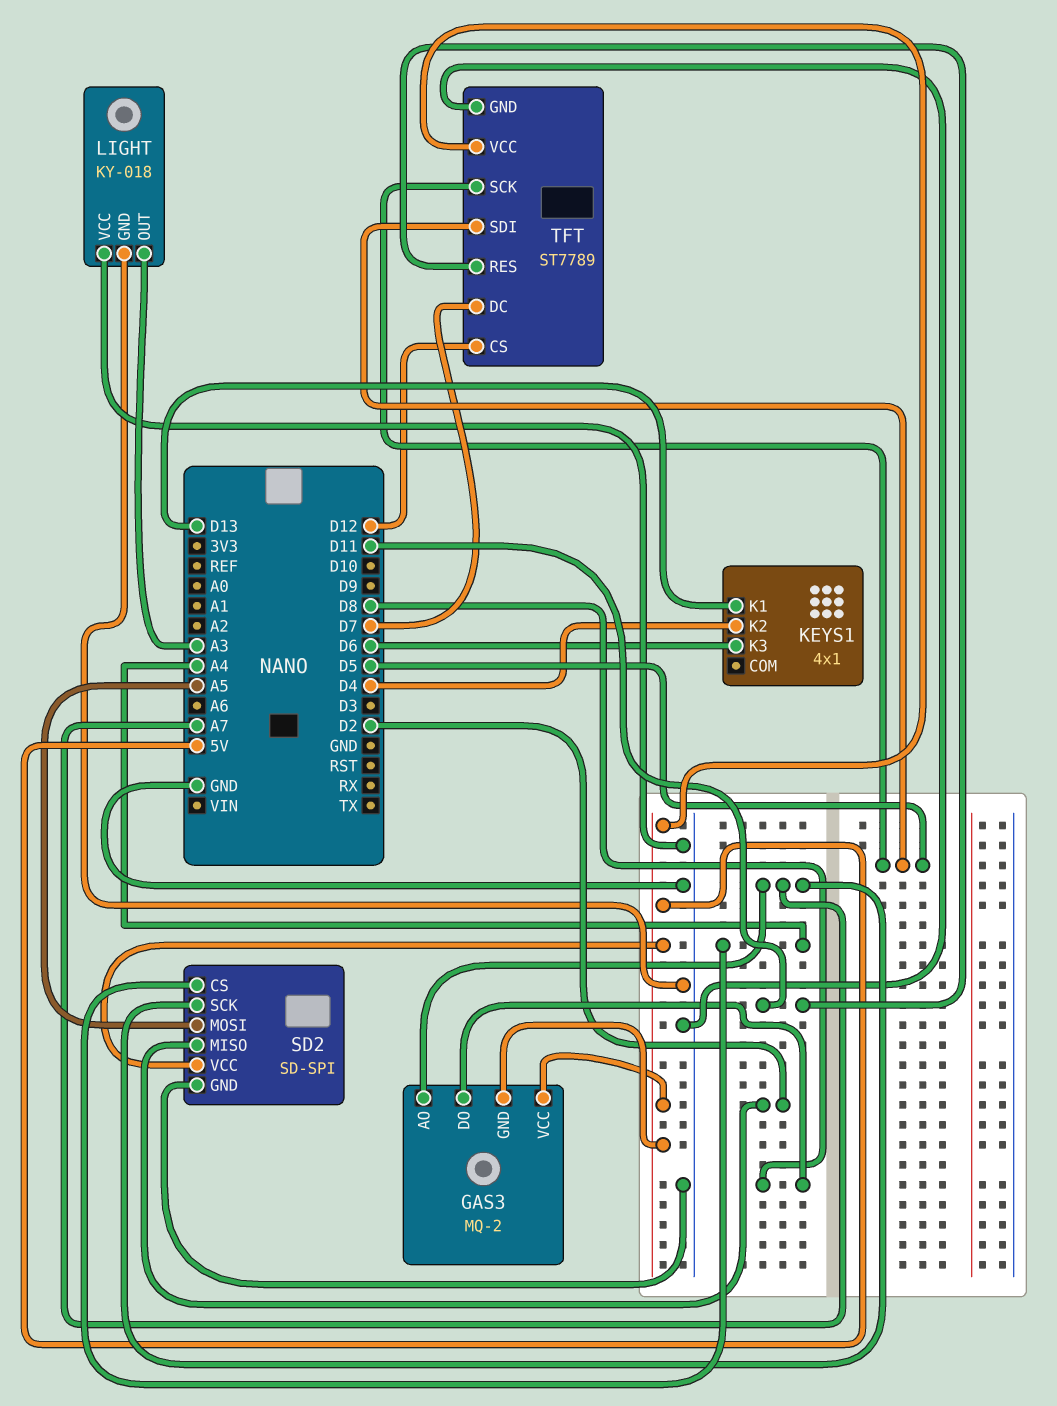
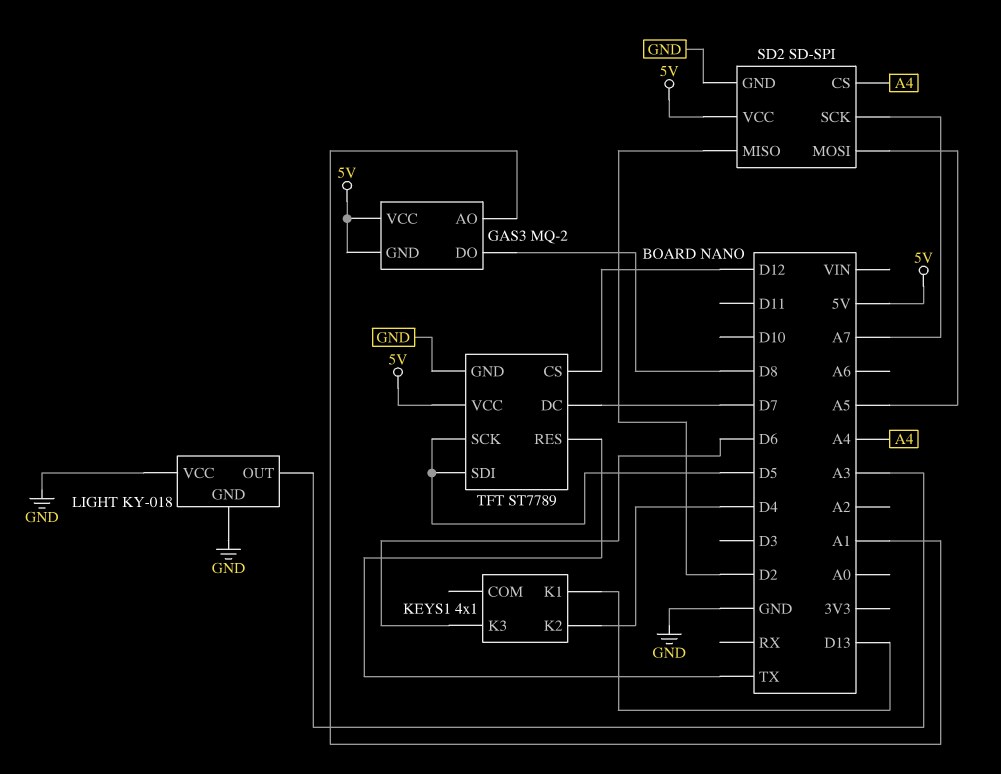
GAS3 pin AO: A7 -> A1
TFT pin RES: D11 -> TX

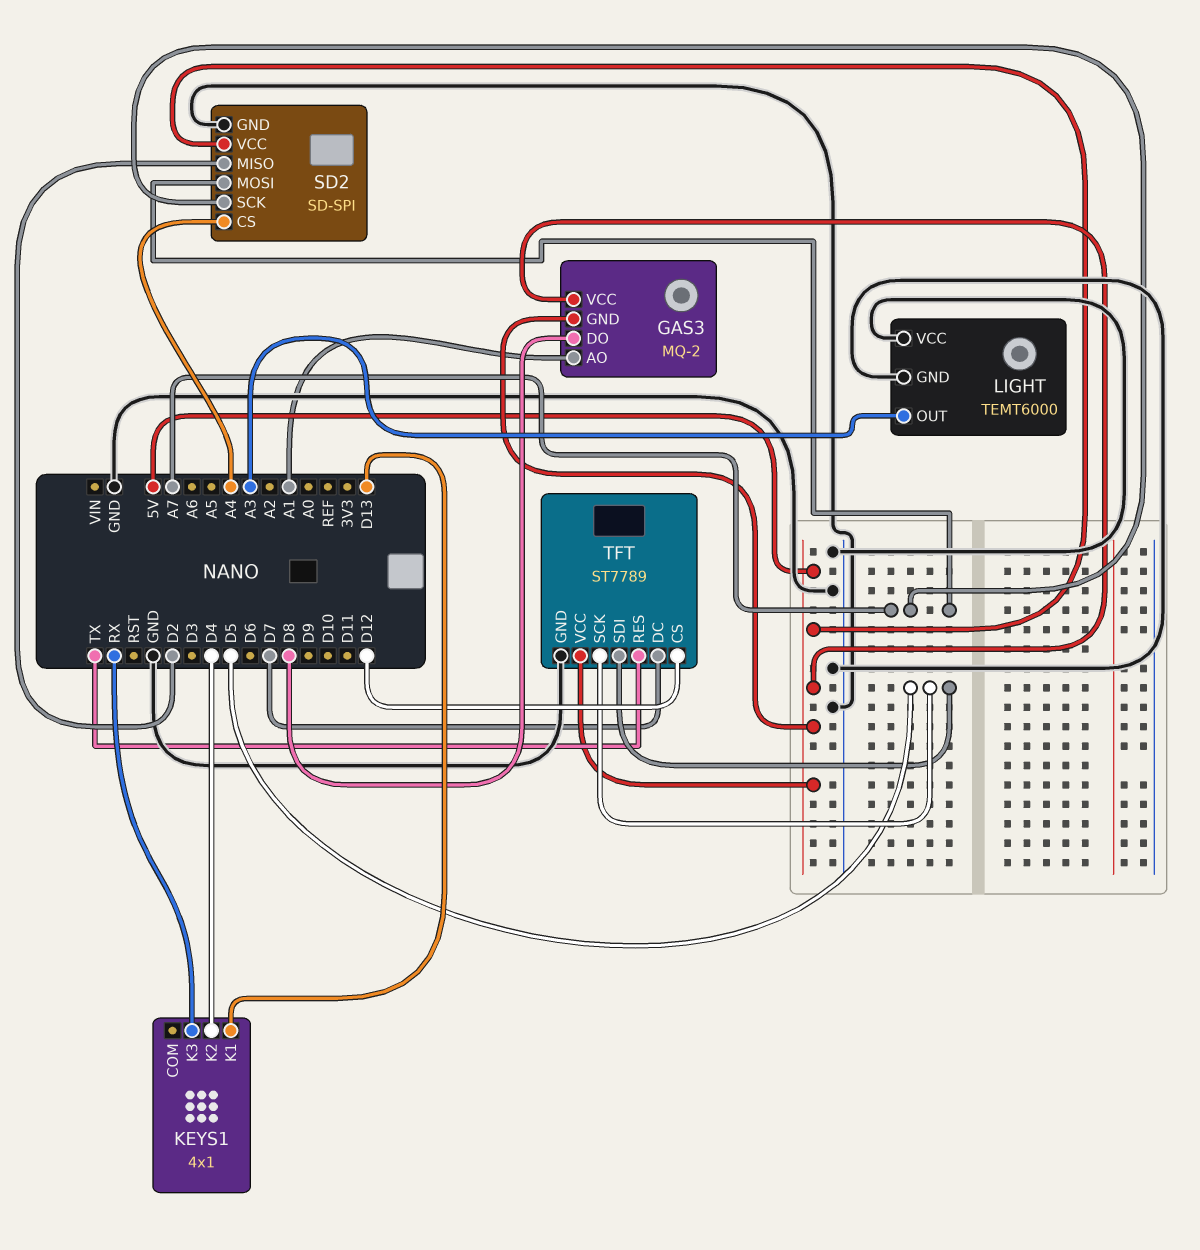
KEYS1 pin K3: D6 -> RX
LIGHT: KY-018 -> TEMT6000
SD2 pin MOSI: A5 -> A7

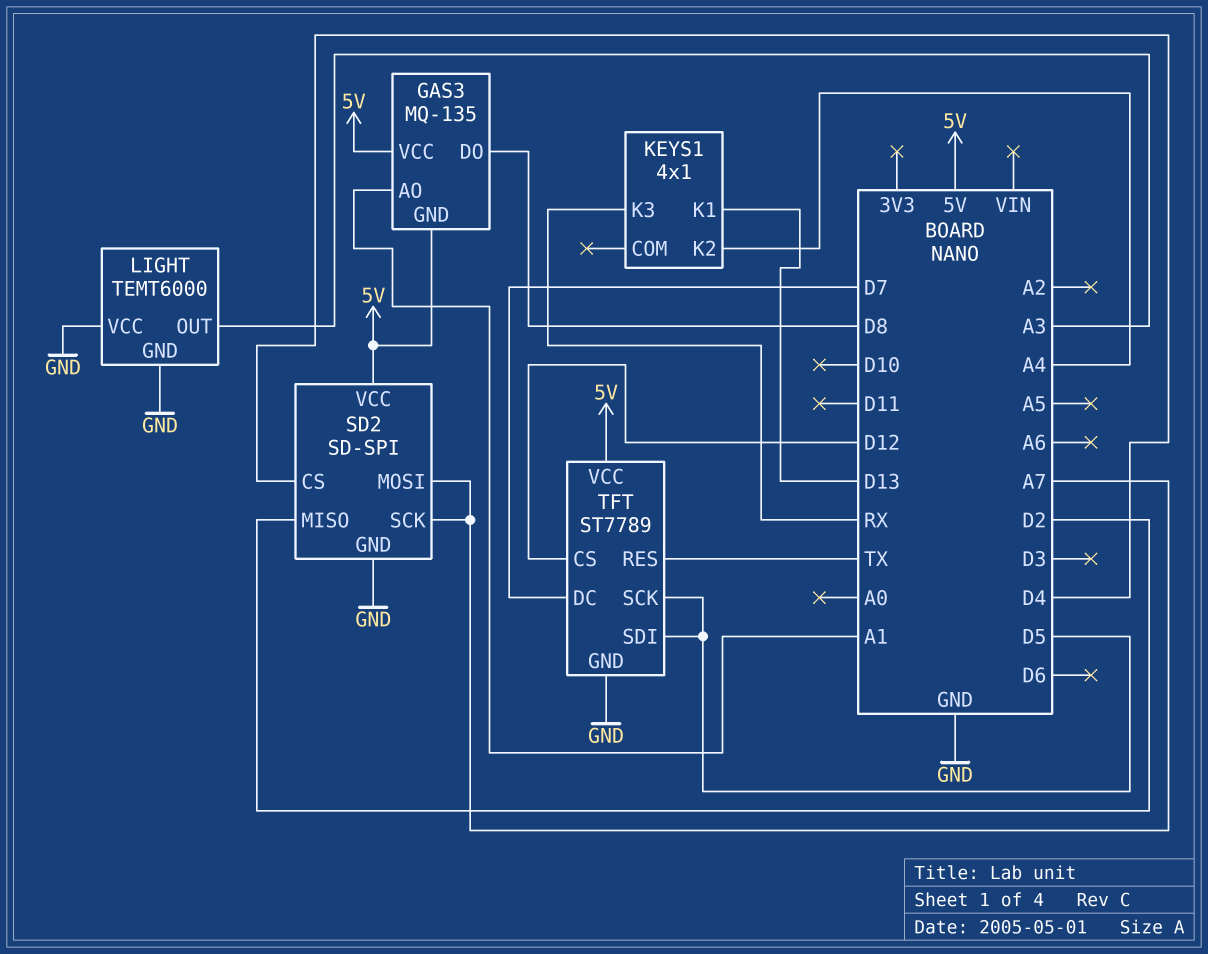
GAS3: MQ-2 -> MQ-135
KEYS1 pin K2: D4 -> A4
SD2 pin CS: A4 -> D4

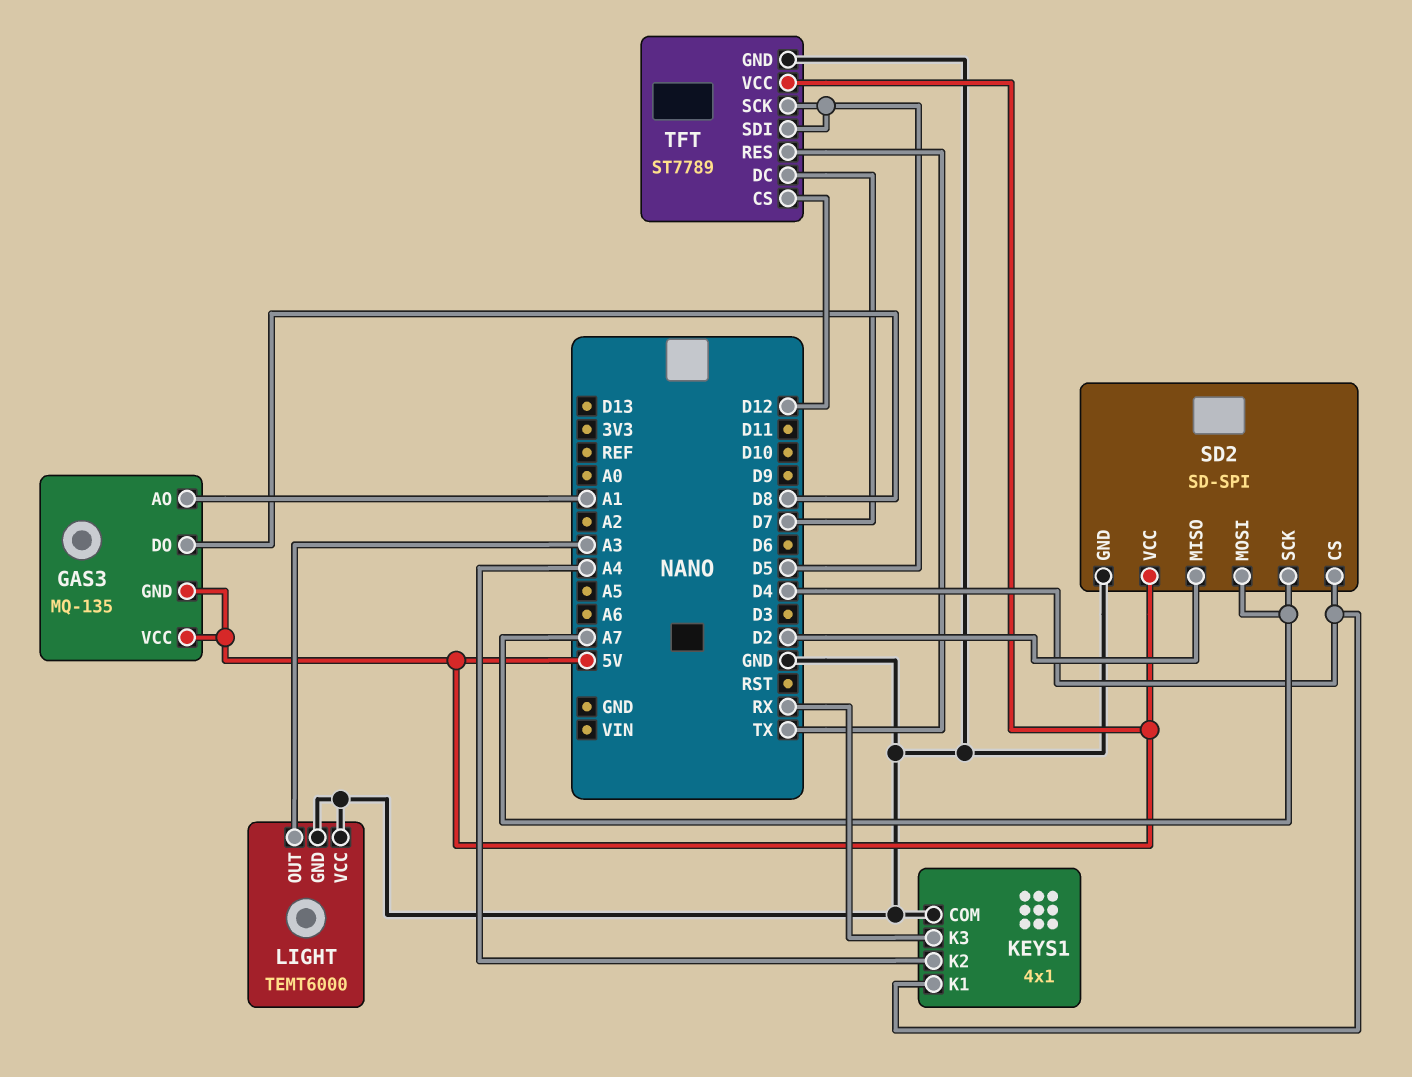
KEYS1 pin COM: none -> GND
KEYS1 pin K1: D13 -> D4

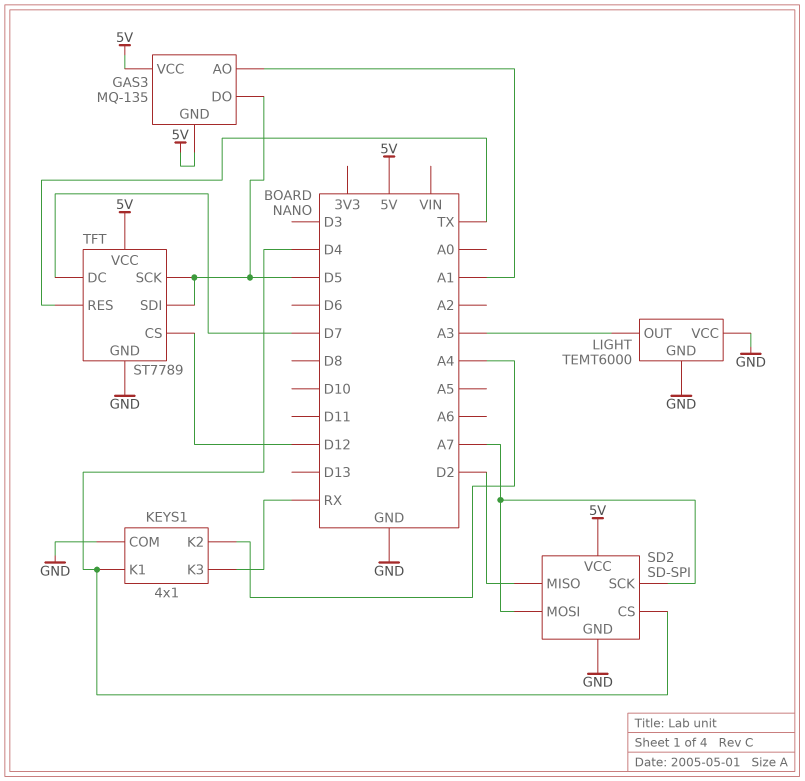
GAS3 pin DO: D8 -> D5

